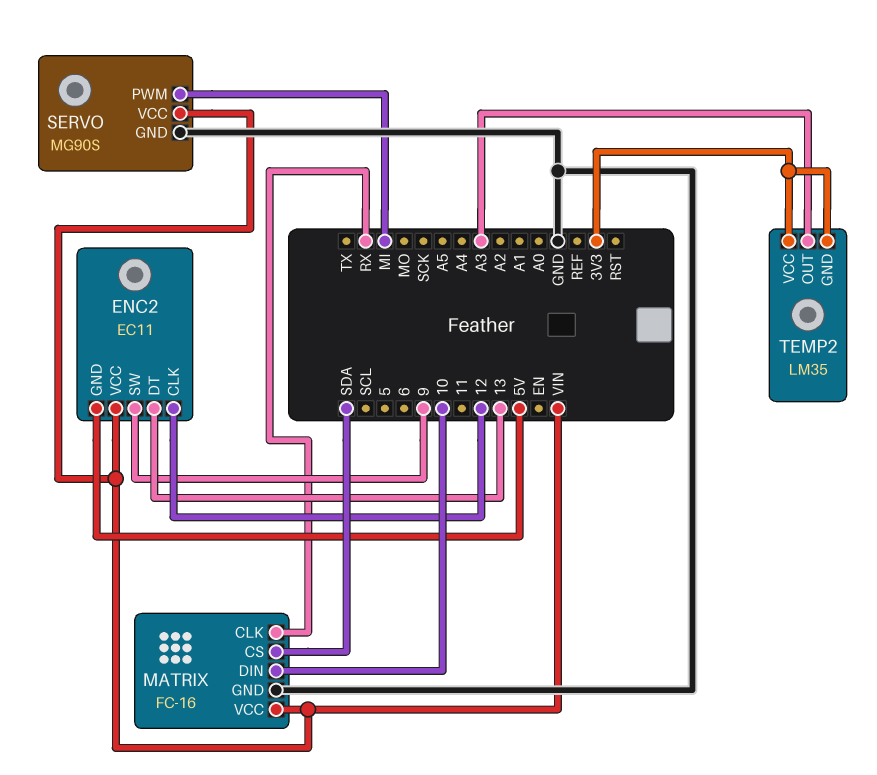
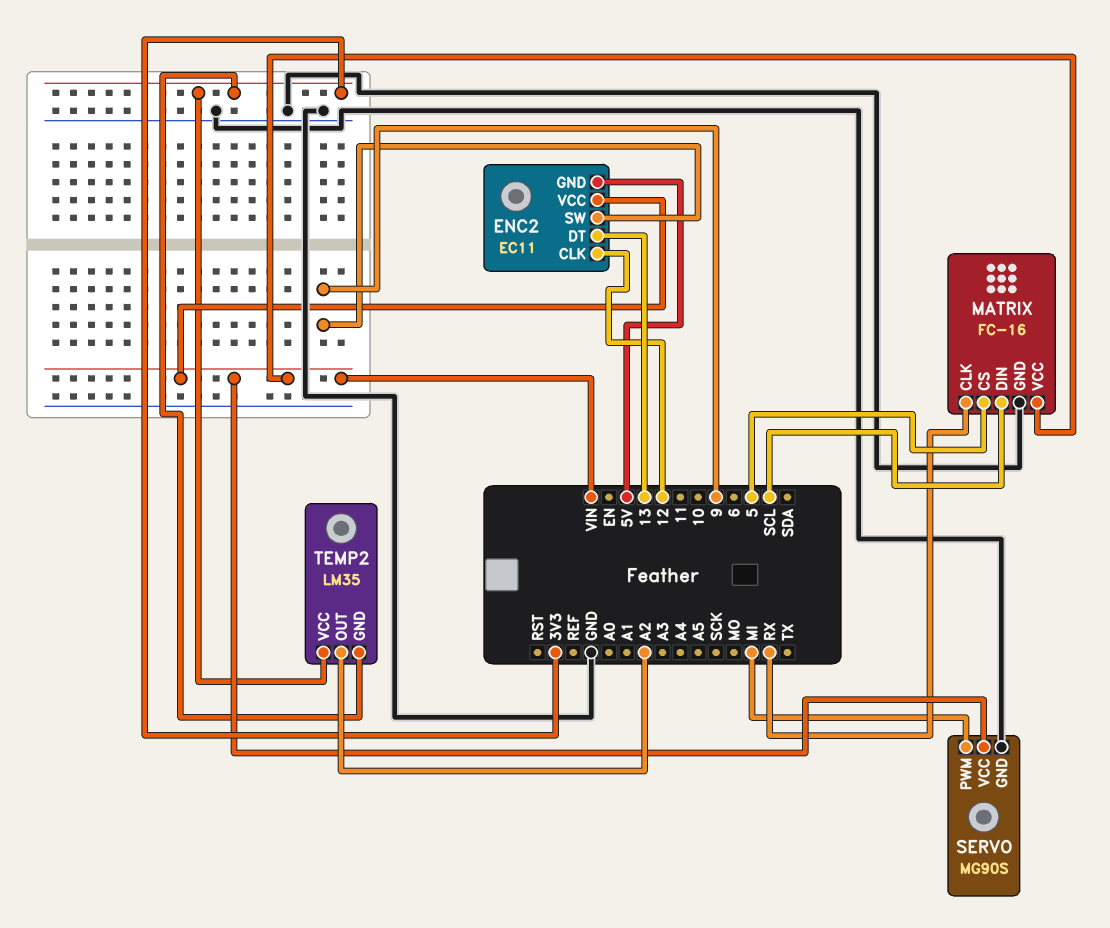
MATRIX pin CS: SDA -> 5
MATRIX pin DIN: 10 -> SCL
TEMP2 pin OUT: A3 -> A2

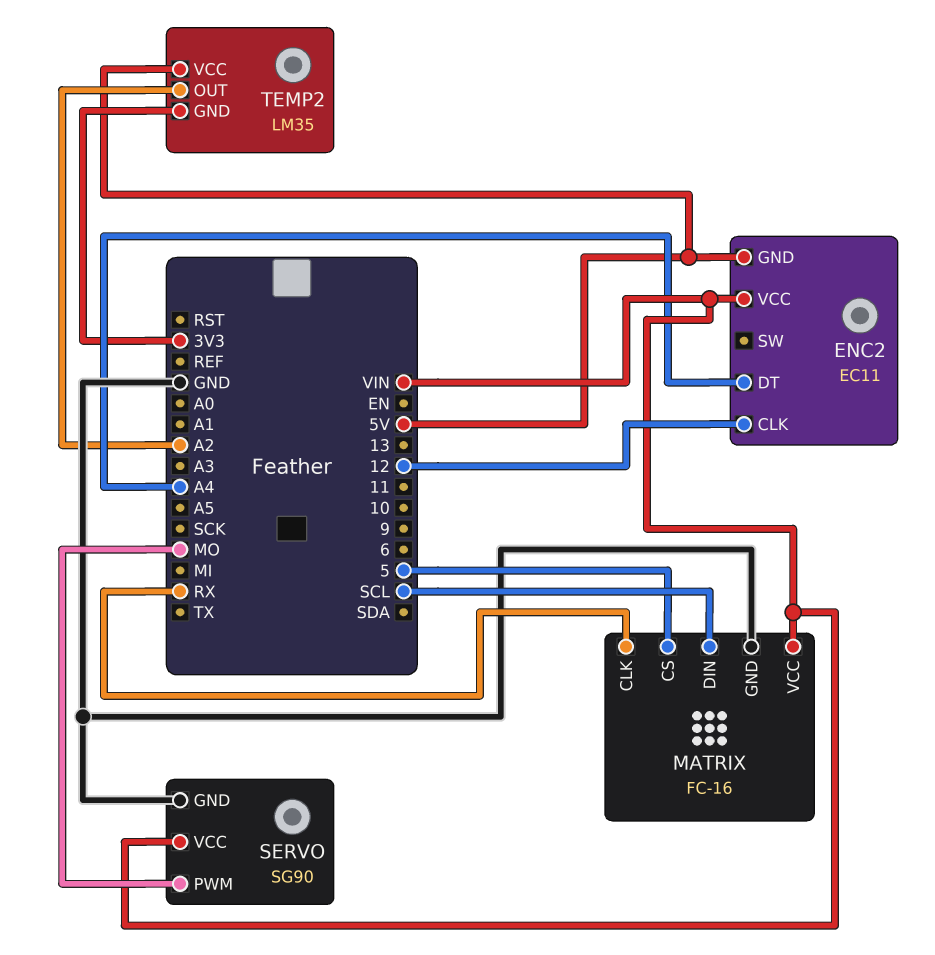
ENC2 pin DT: 13 -> A4
ENC2 pin SW: 9 -> none
SERVO: MG90S -> SG90
SERVO pin PWM: MI -> MO
TEMP2 pin VCC: 3V3 -> 5V

